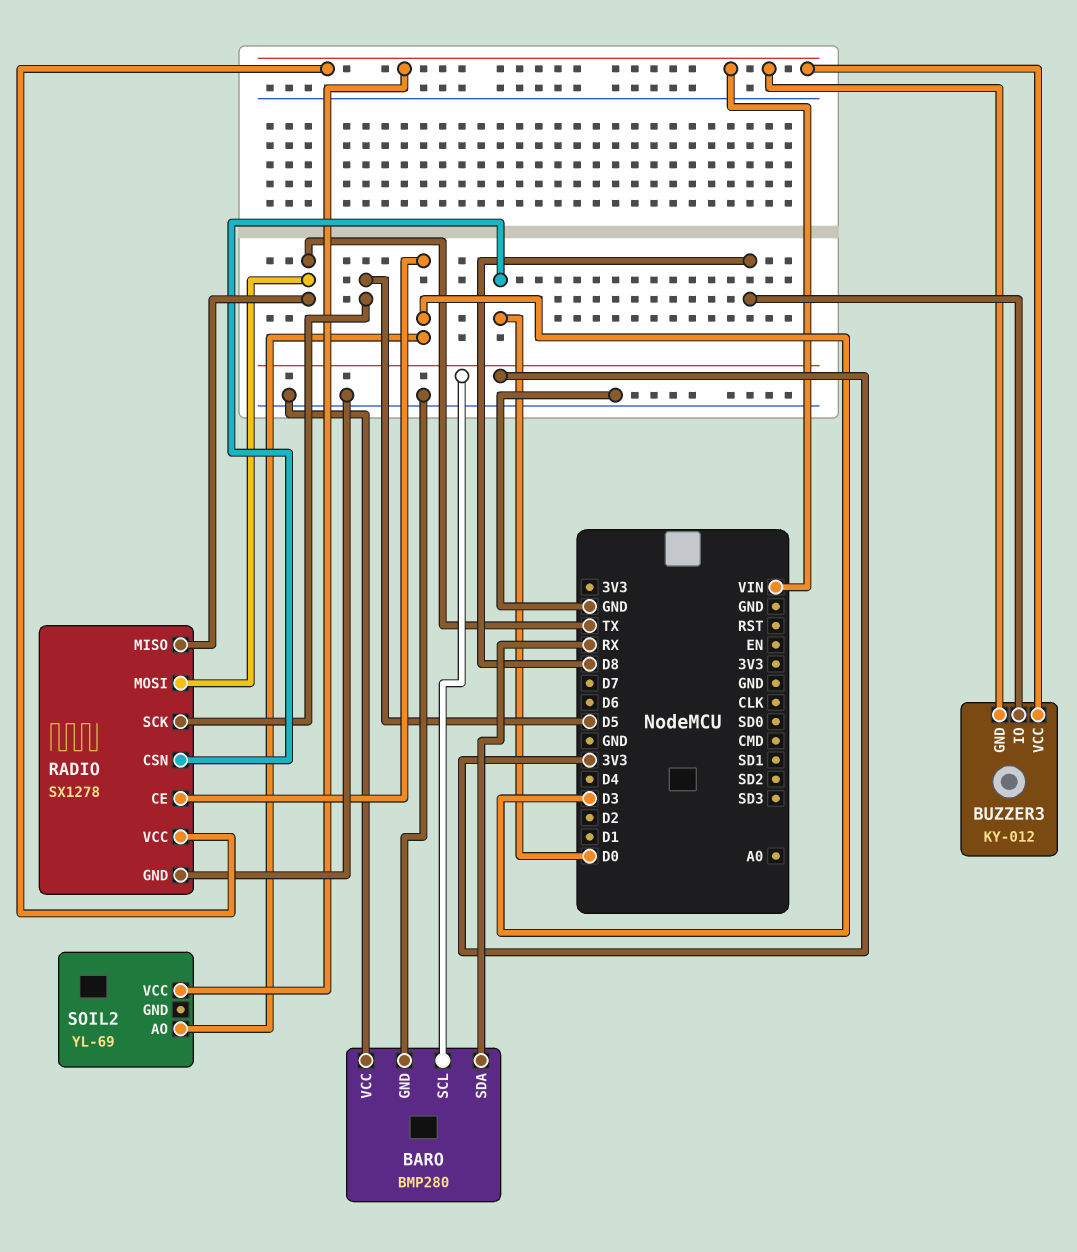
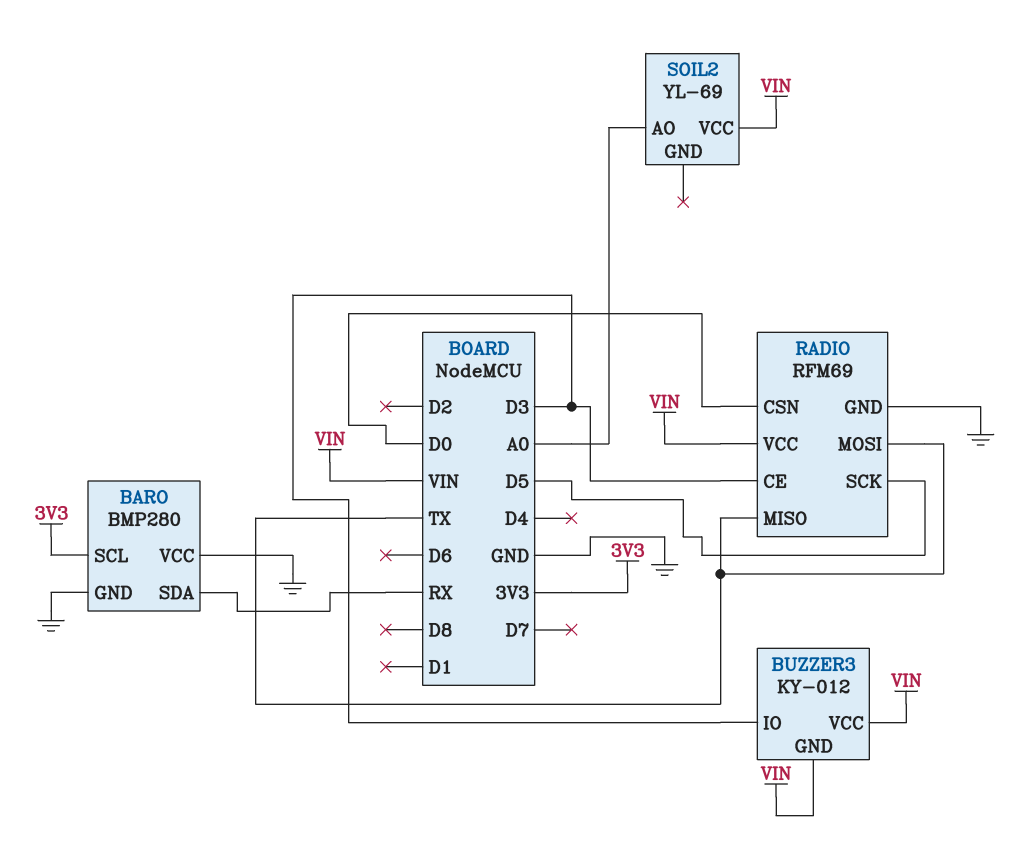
BUZZER3 pin IO: D8 -> D3
RADIO: SX1278 -> RFM69
SOIL2 pin AO: D3 -> A0

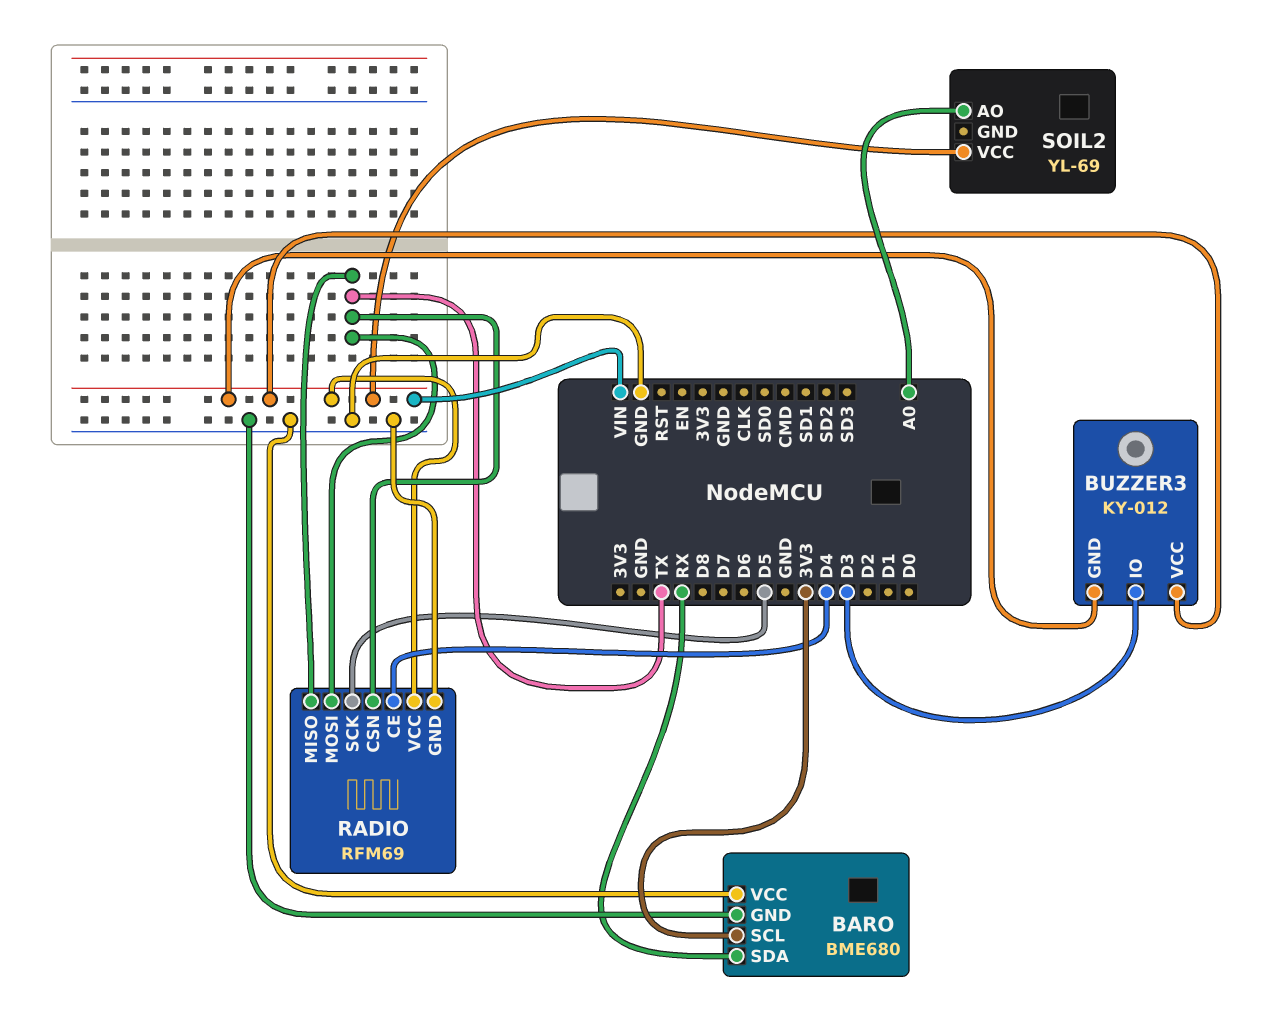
BARO: BMP280 -> BME680
RADIO pin CE: D3 -> D4
RADIO pin CSN: D0 -> TX

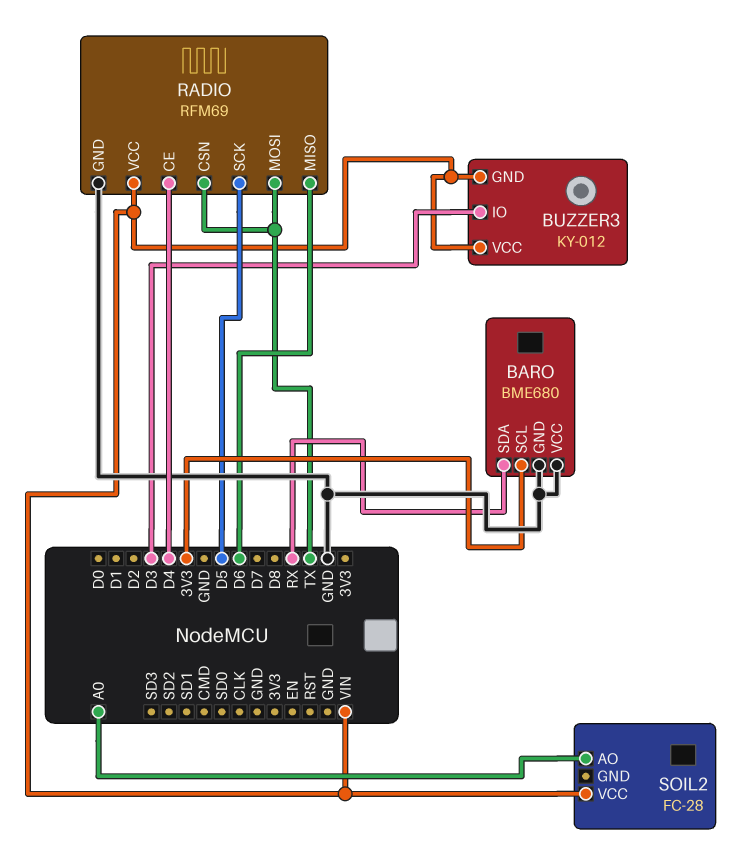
RADIO pin MISO: TX -> D6
SOIL2: YL-69 -> FC-28

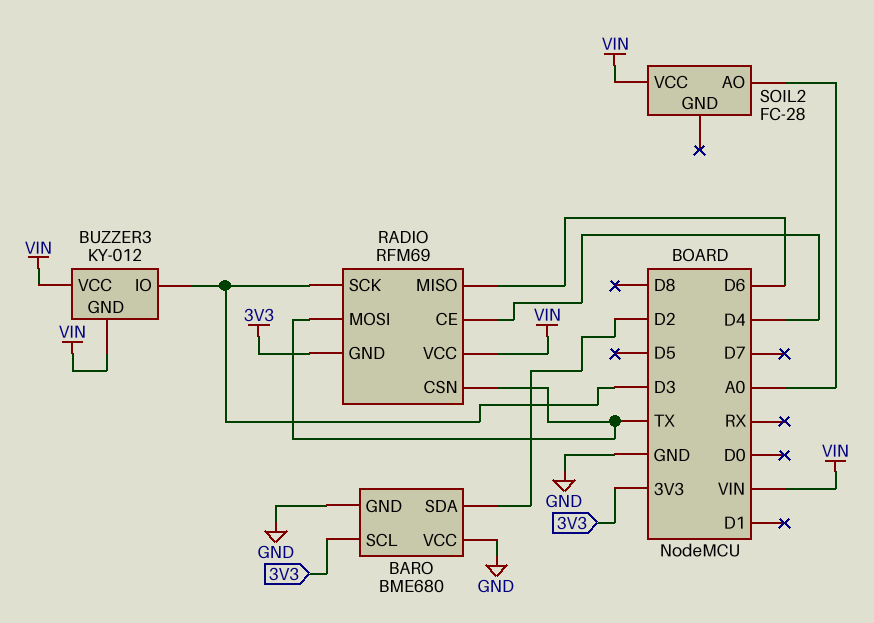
BARO pin SDA: RX -> D2
RADIO pin GND: GND -> 3V3
RADIO pin SCK: D5 -> D3

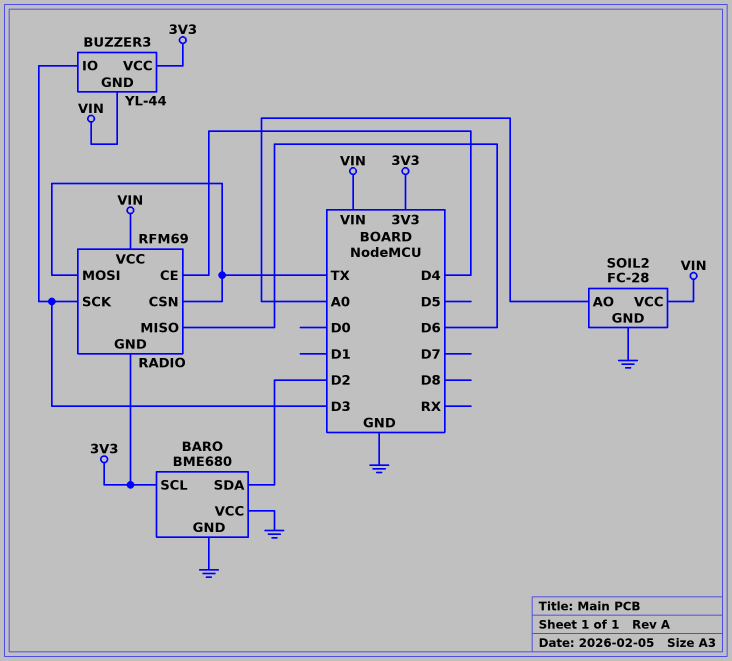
BUZZER3: KY-012 -> YL-44
BUZZER3 pin VCC: VIN -> 3V3
SOIL2 pin GND: none -> GND

